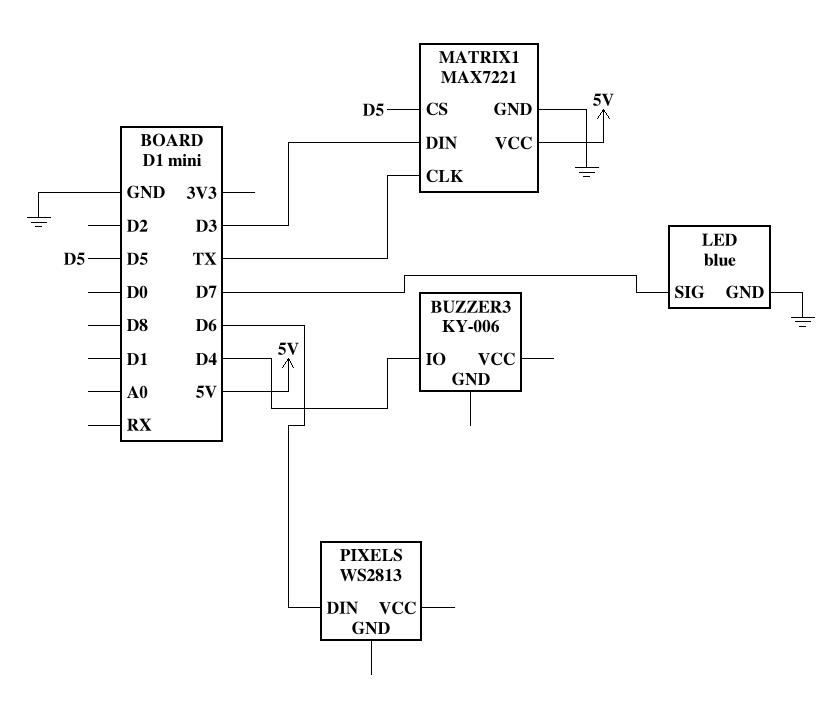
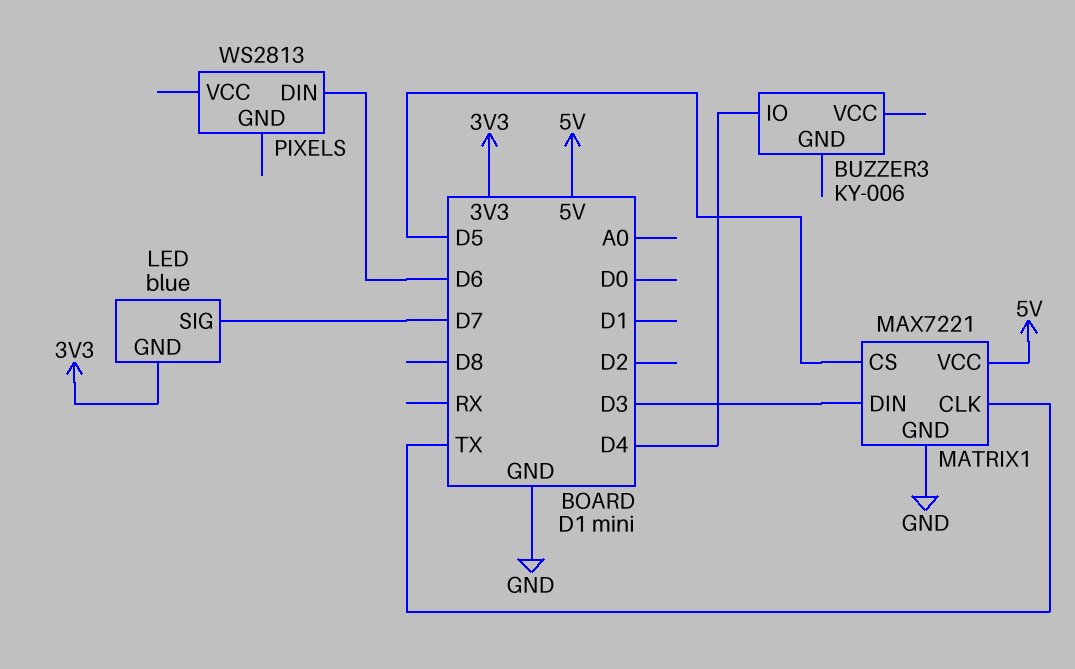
LED pin GND: GND -> 3V3

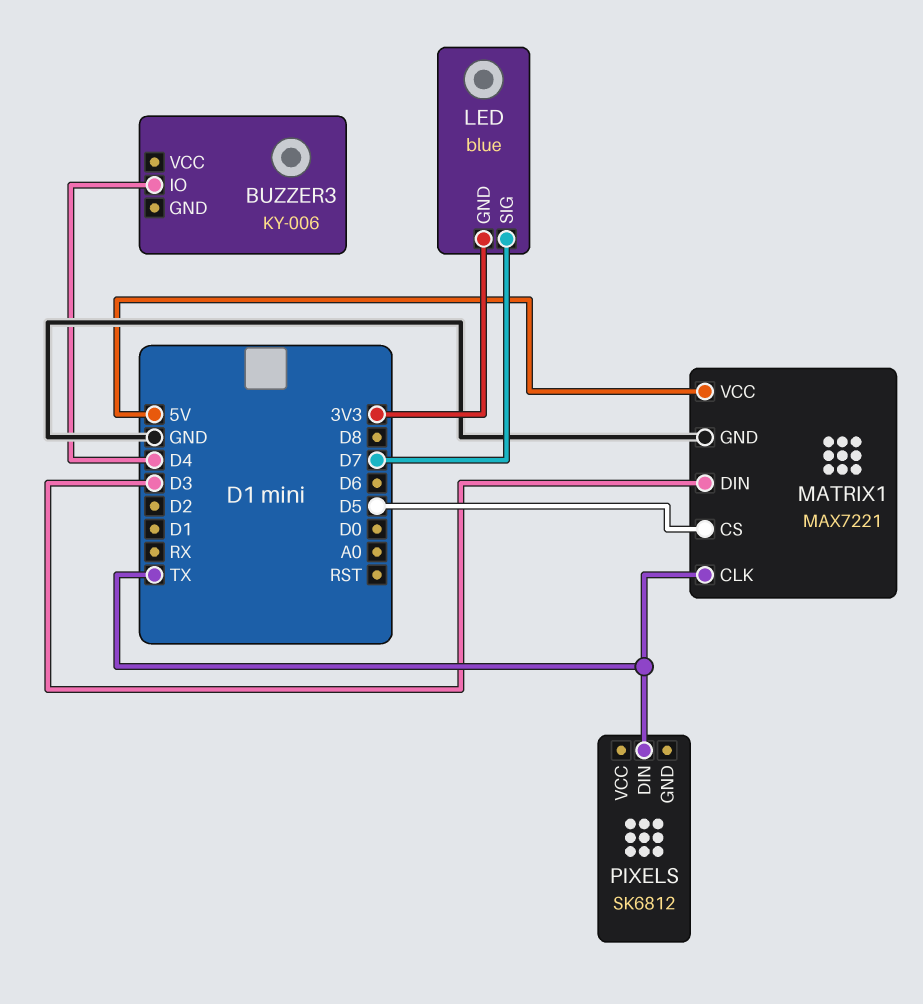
PIXELS: WS2813 -> SK6812
PIXELS pin DIN: D6 -> TX

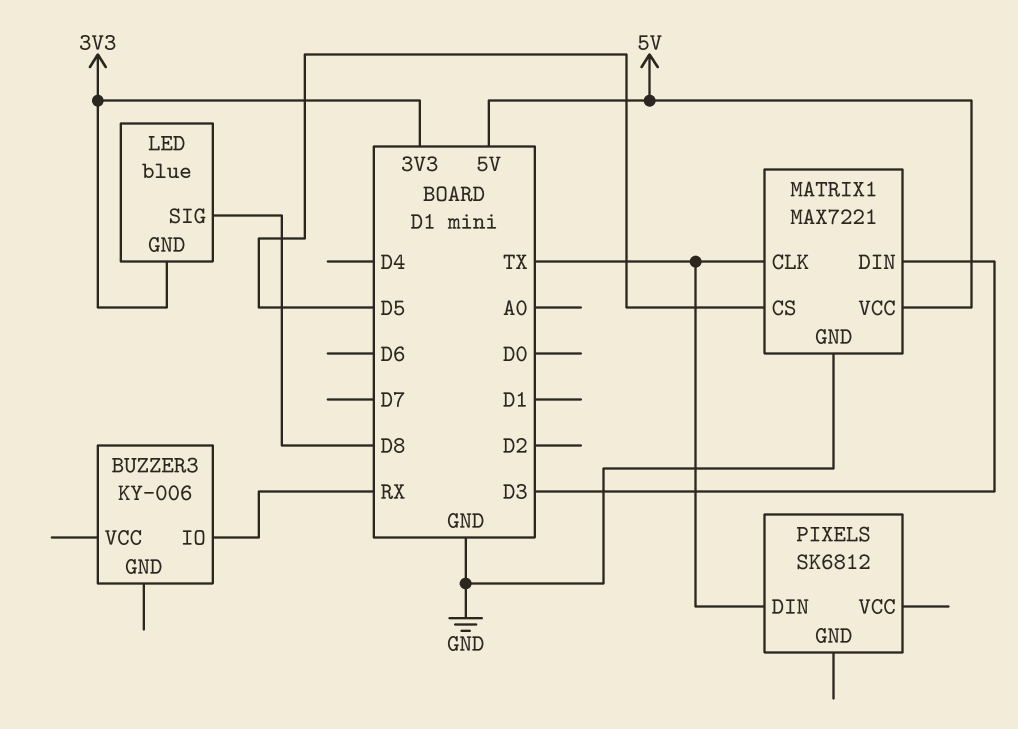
BUZZER3 pin IO: D4 -> RX
LED pin SIG: D7 -> D8

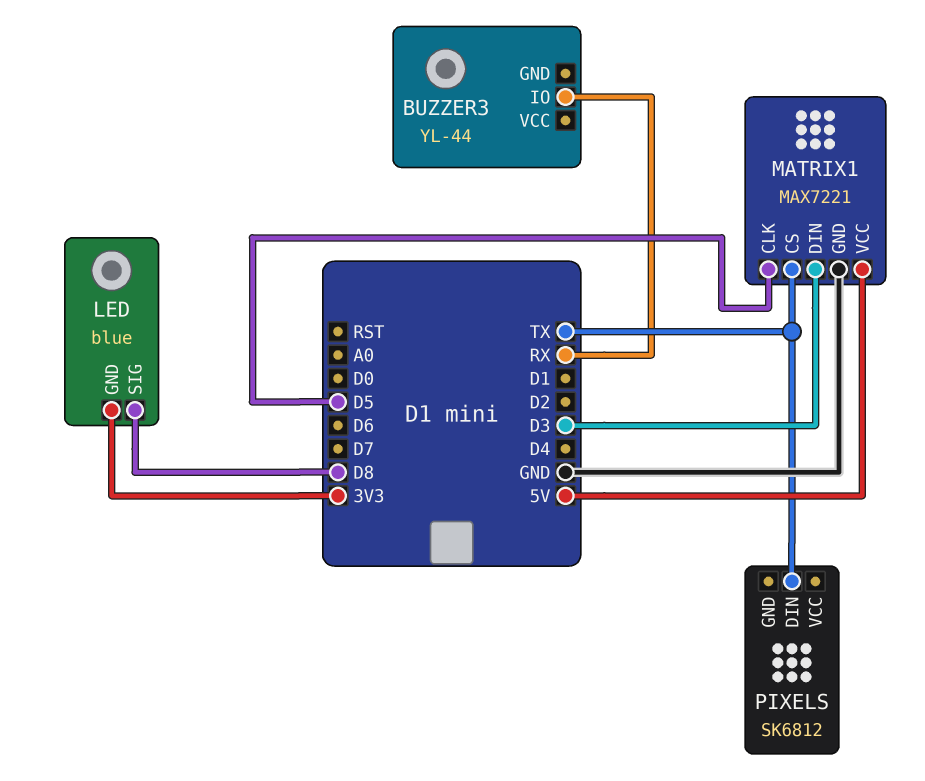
BUZZER3: KY-006 -> YL-44
MATRIX1 pin CLK: TX -> D5
MATRIX1 pin CS: D5 -> TX

